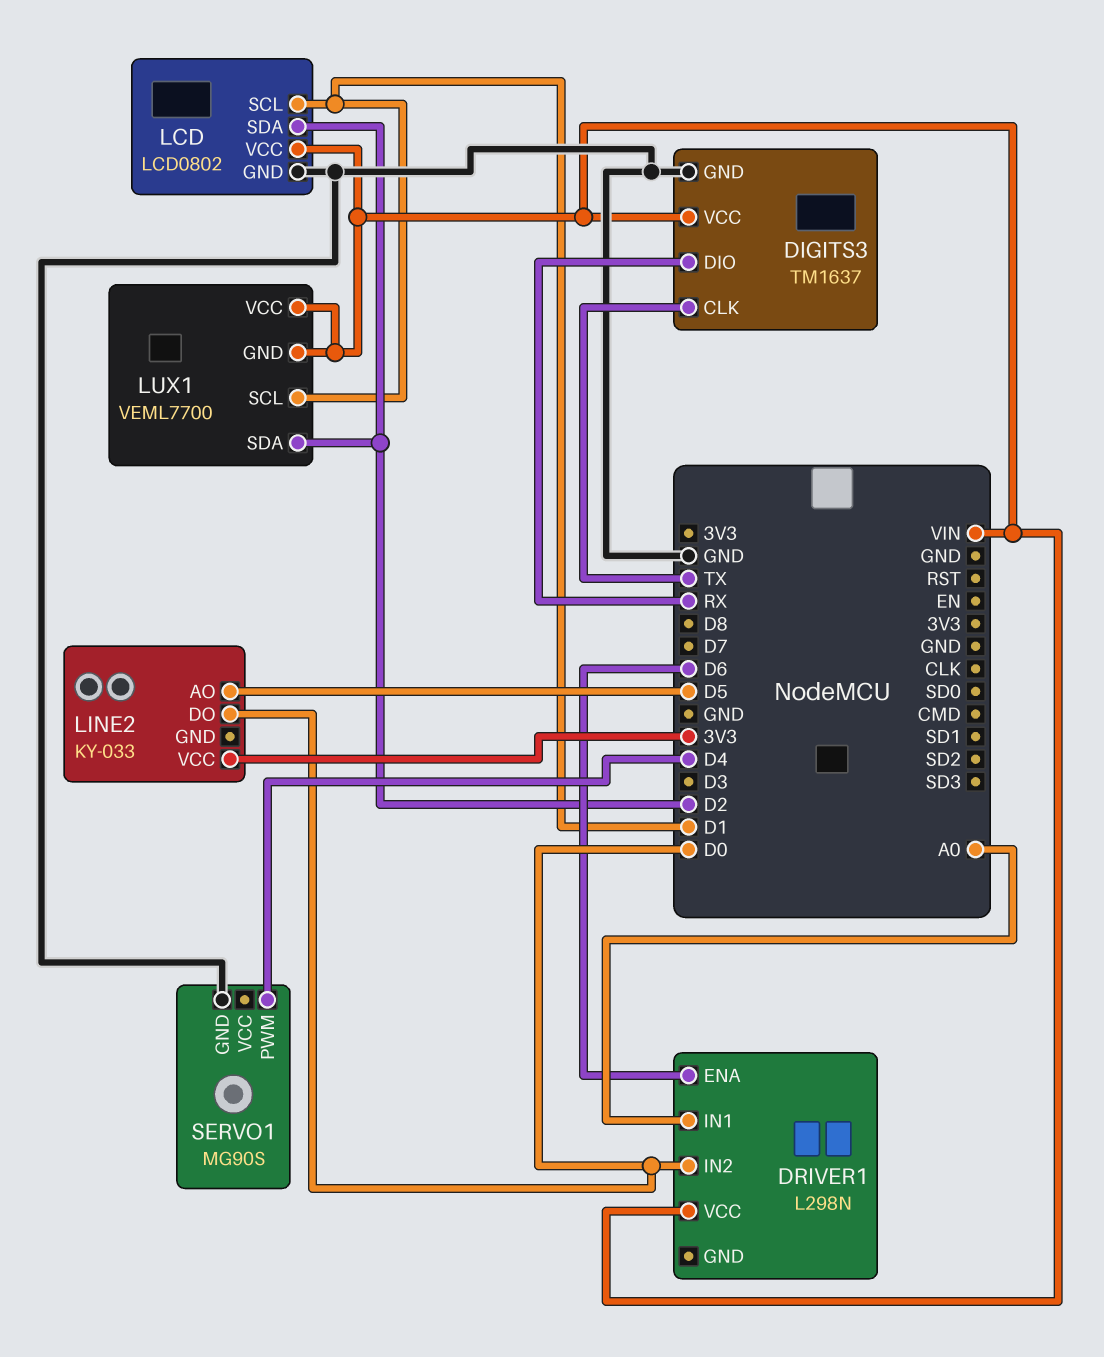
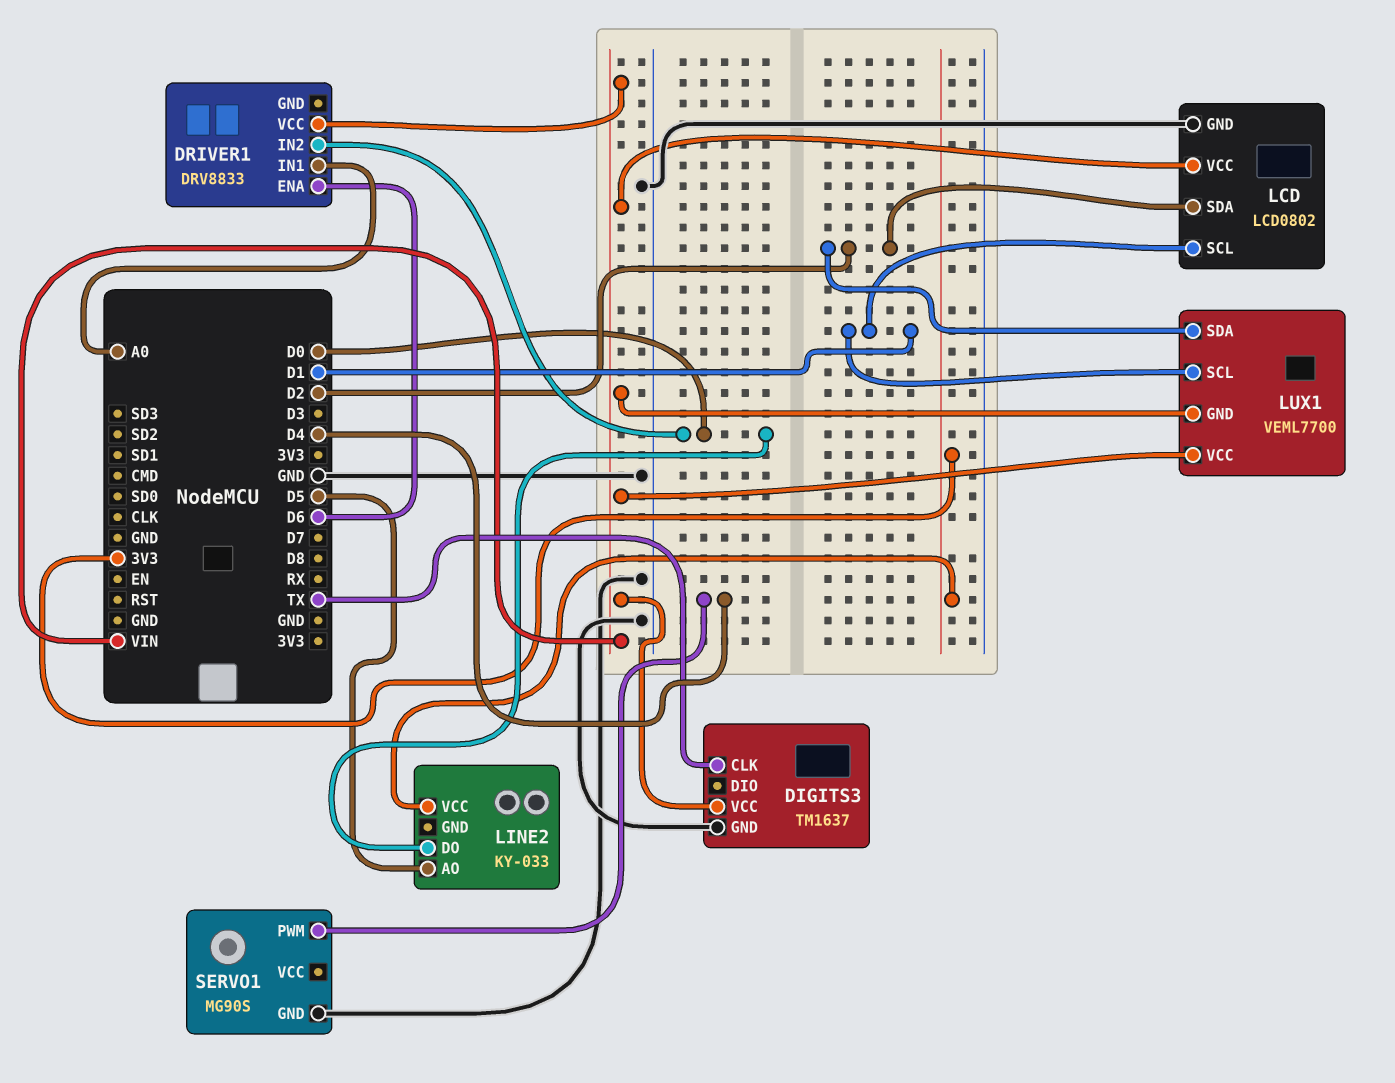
DIGITS3 pin DIO: RX -> none
DRIVER1: L298N -> DRV8833

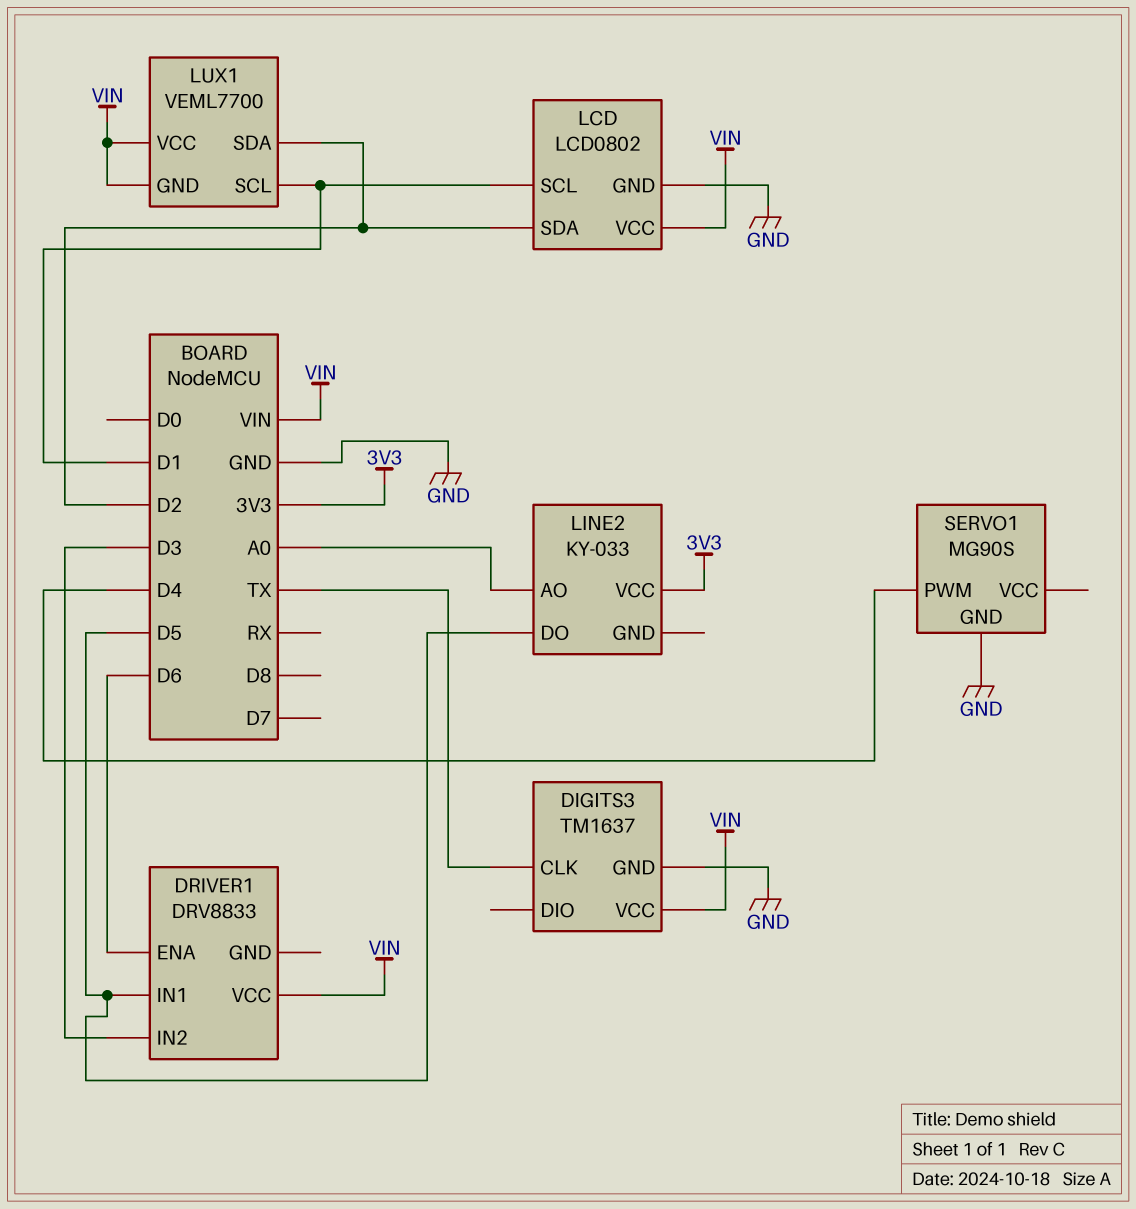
DRIVER1 pin IN1: A0 -> D5
DRIVER1 pin IN2: D0 -> D3
LINE2 pin AO: D5 -> A0
LINE2 pin DO: D0 -> D5

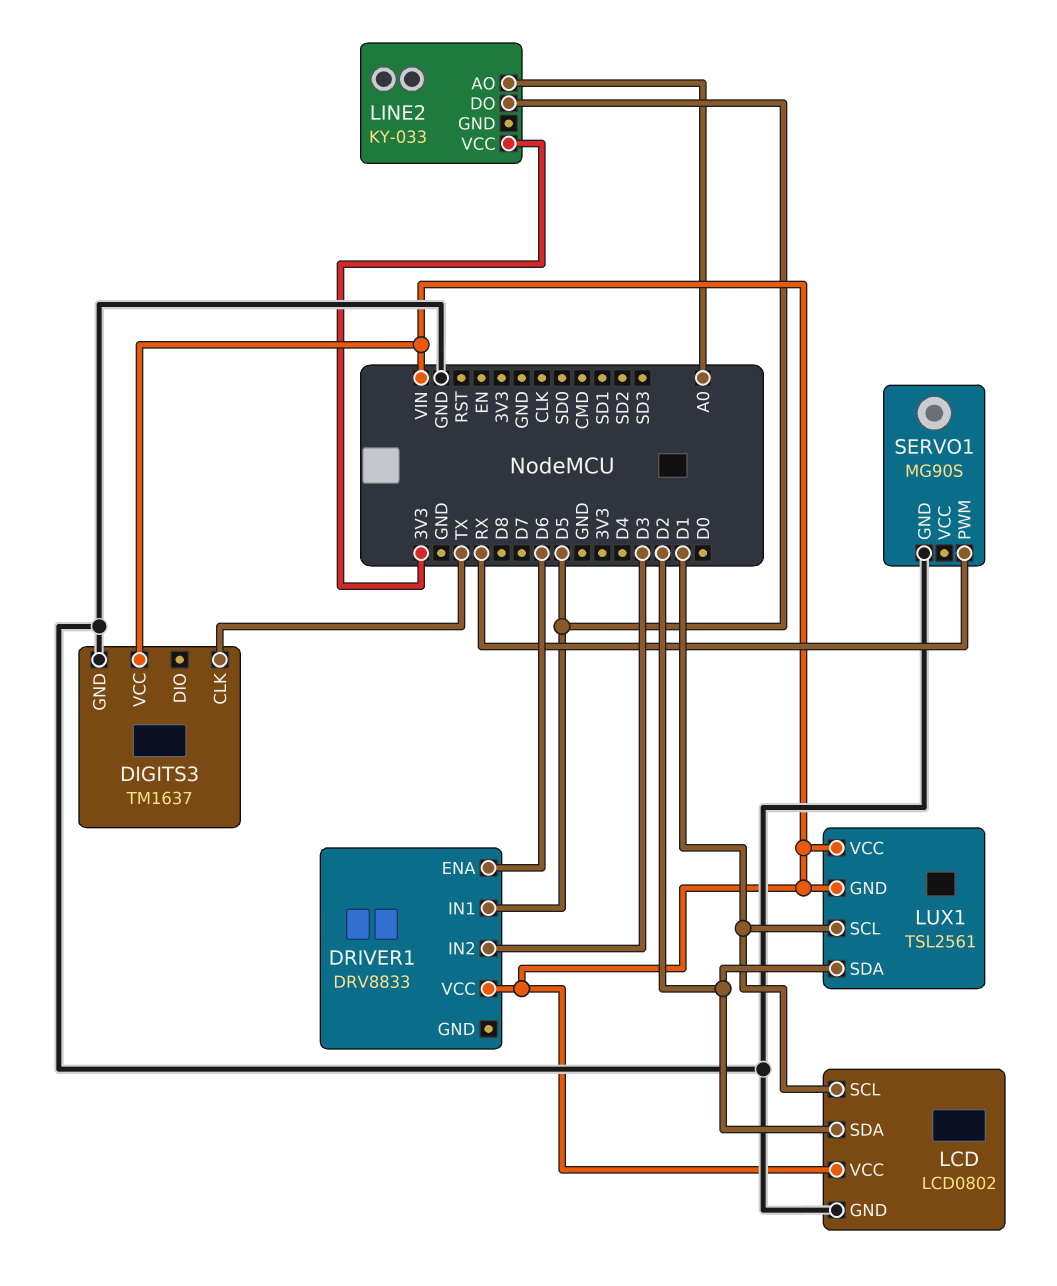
LUX1: VEML7700 -> TSL2561
SERVO1 pin PWM: D4 -> RX

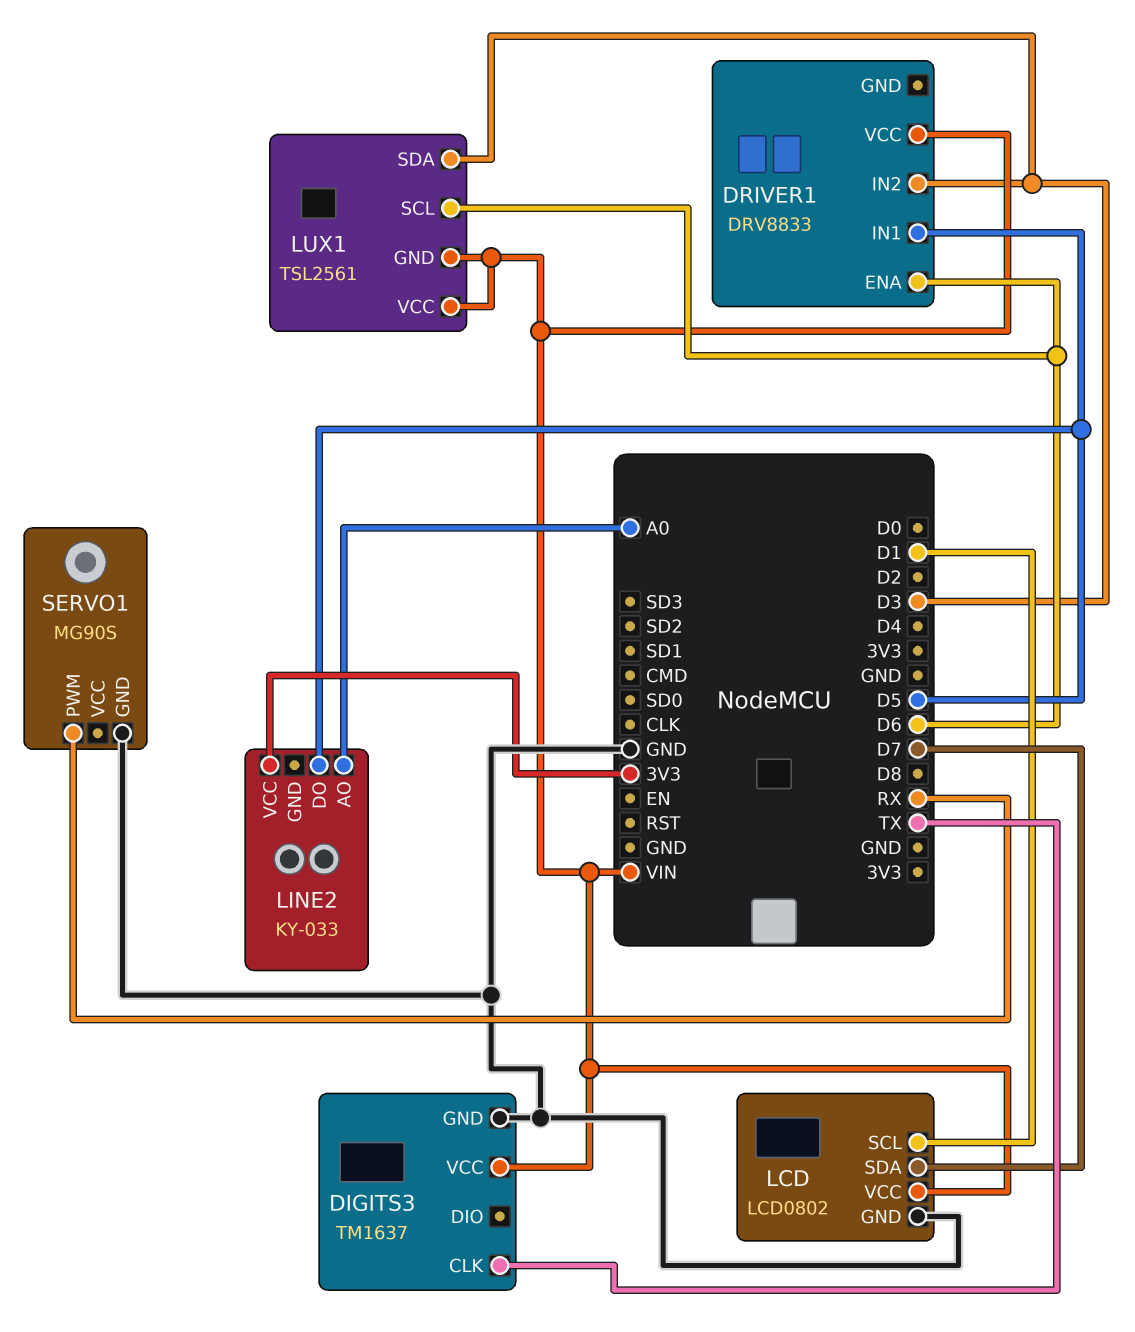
LCD pin SDA: D2 -> D7
LUX1 pin SCL: D1 -> D6
LUX1 pin SDA: D2 -> D3

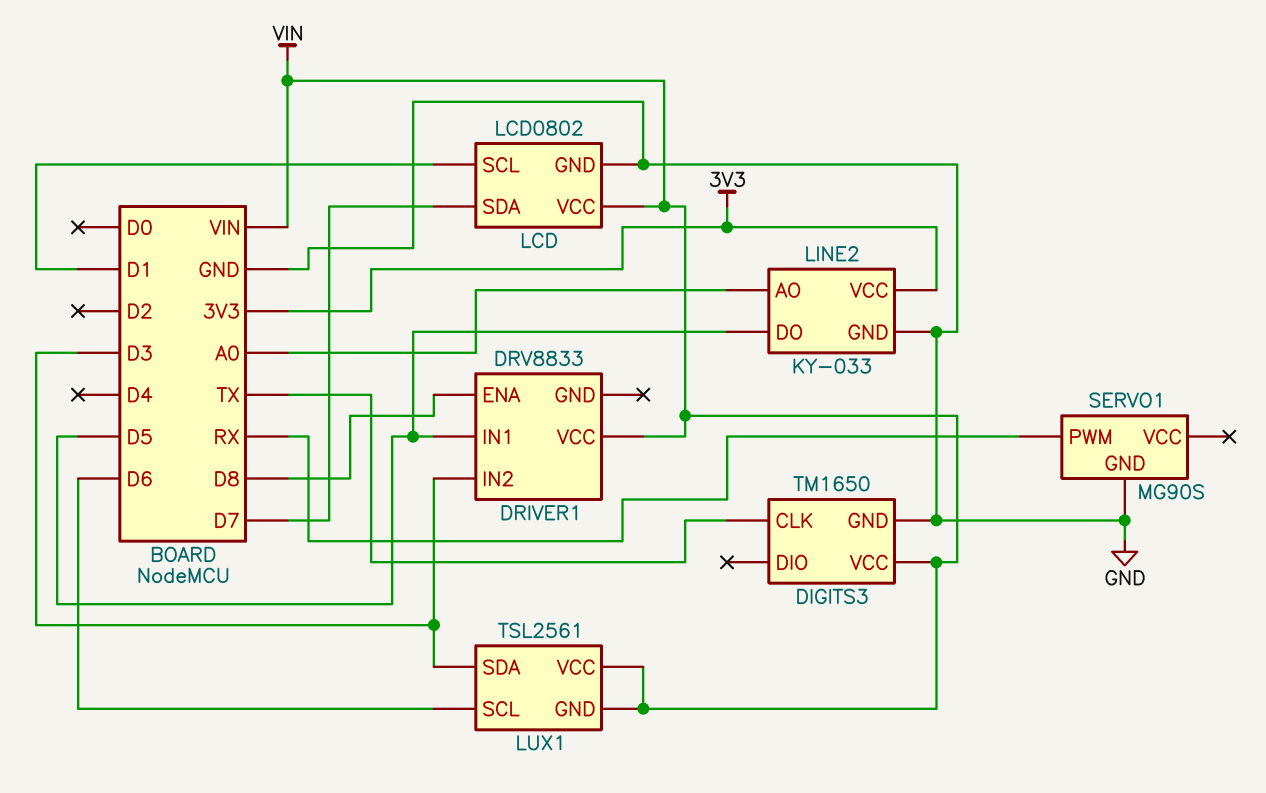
DIGITS3: TM1637 -> TM1650
DRIVER1 pin ENA: D6 -> D8
LINE2 pin GND: none -> GND

